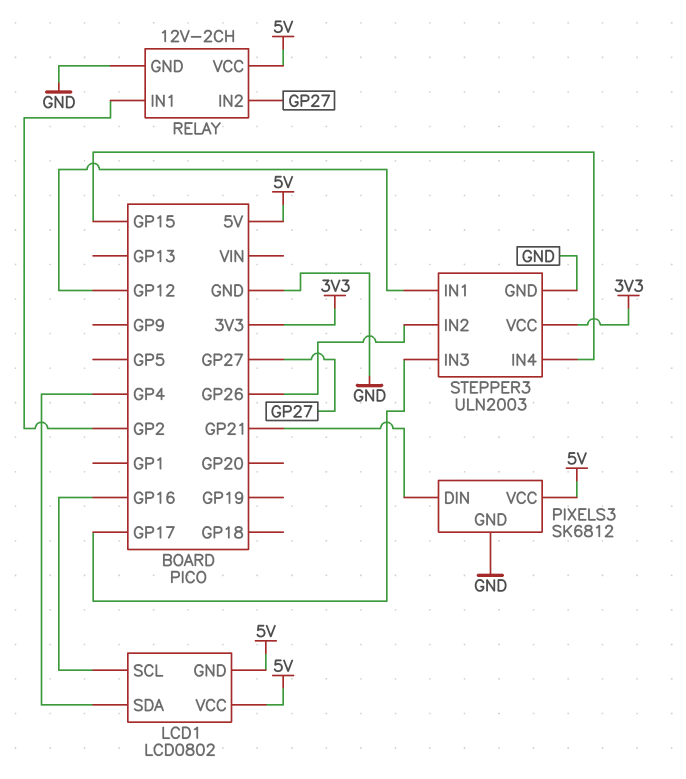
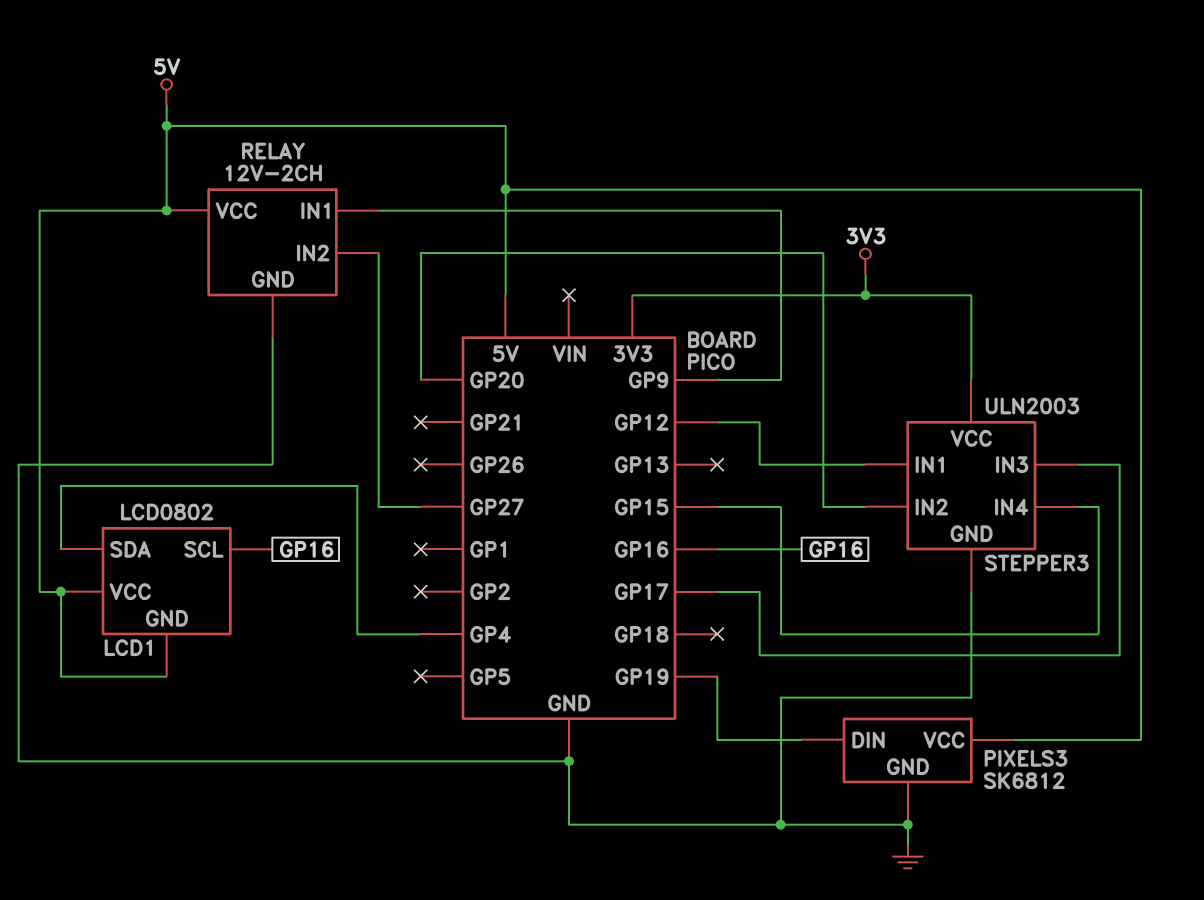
PIXELS3 pin DIN: GP21 -> GP19
RELAY pin IN1: GP2 -> GP9
STEPPER3 pin IN2: GP26 -> GP20

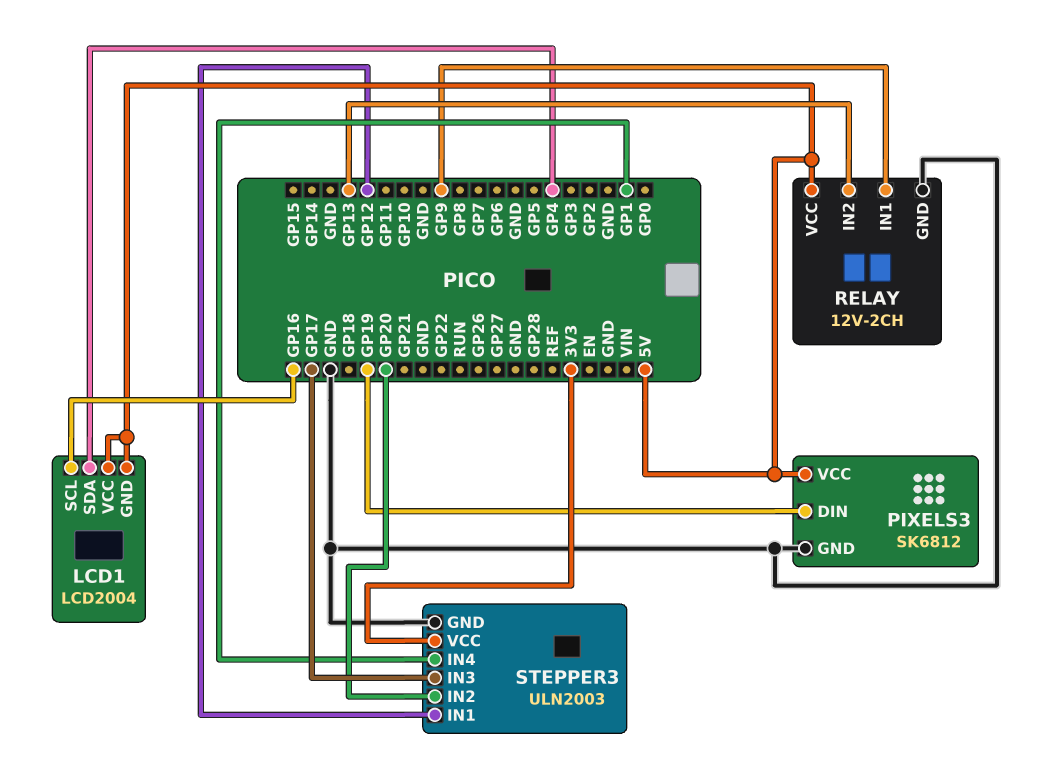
LCD1: LCD0802 -> LCD2004
RELAY pin IN2: GP27 -> GP13
STEPPER3 pin IN4: GP15 -> GP1

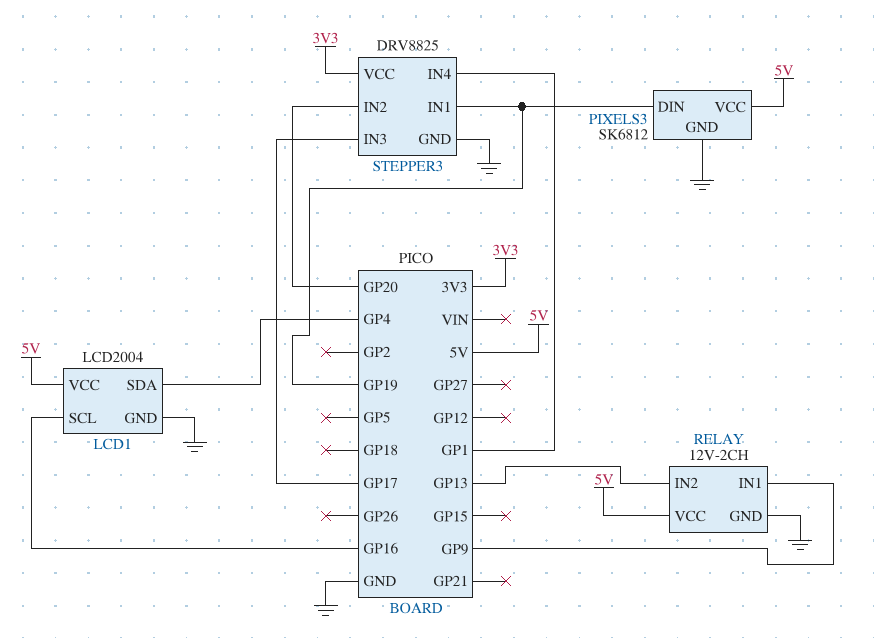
LCD1 pin GND: 5V -> GND
STEPPER3: ULN2003 -> DRV8825
STEPPER3 pin IN1: GP12 -> GP19

